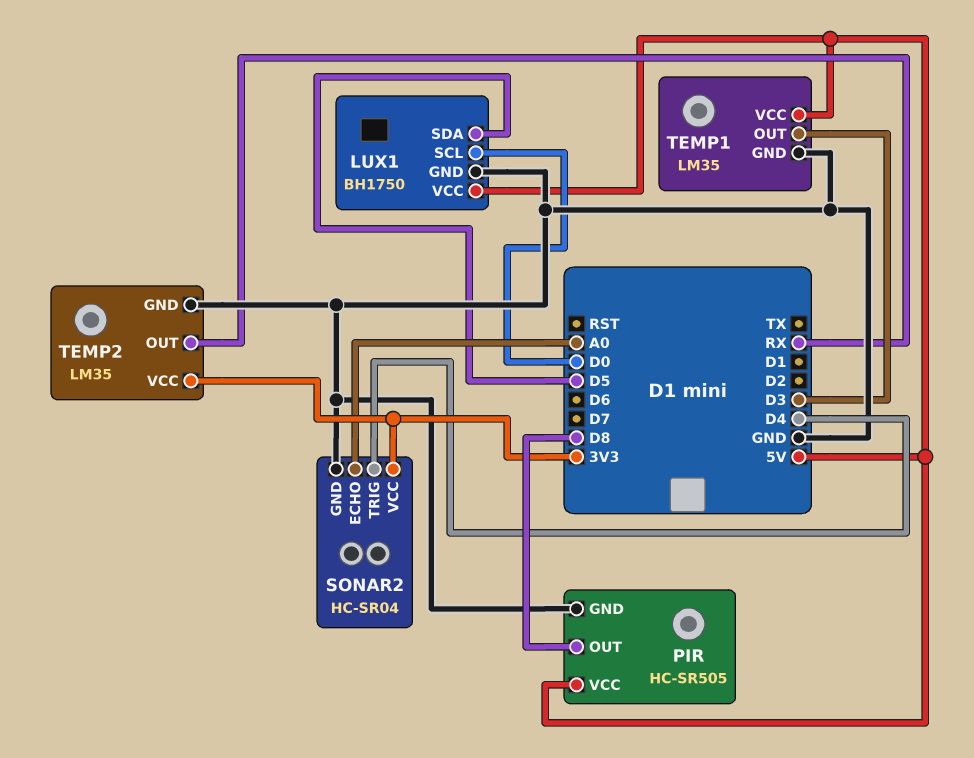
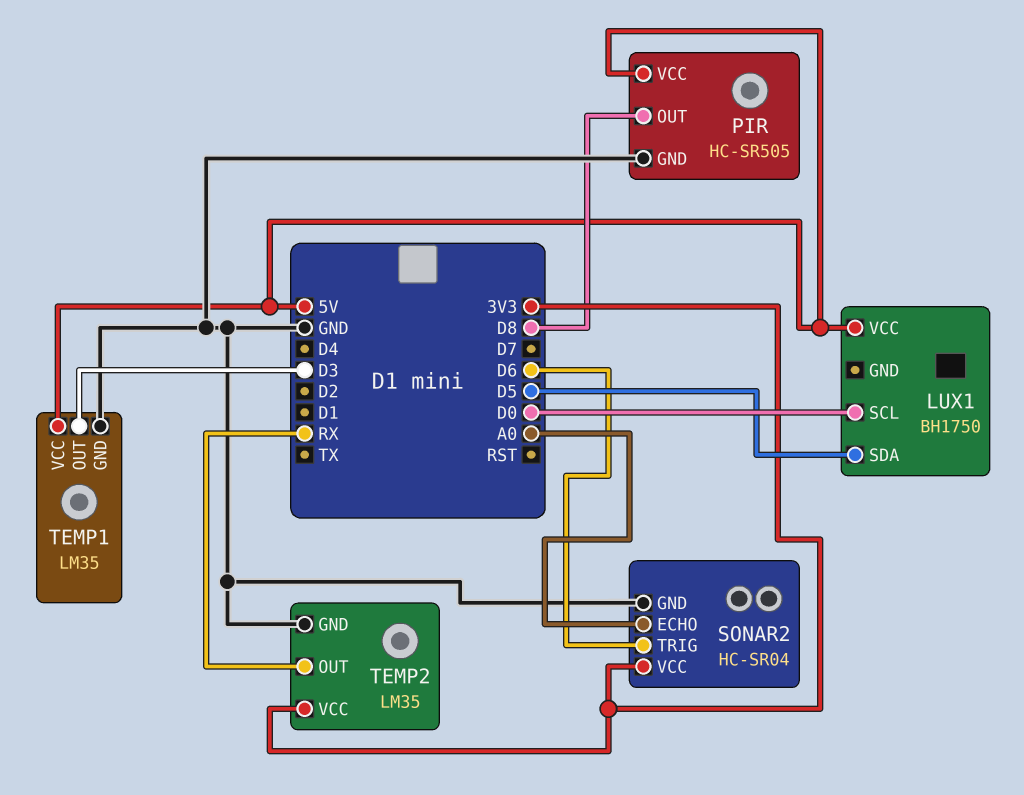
LUX1 pin GND: GND -> none
SONAR2 pin TRIG: D4 -> D6

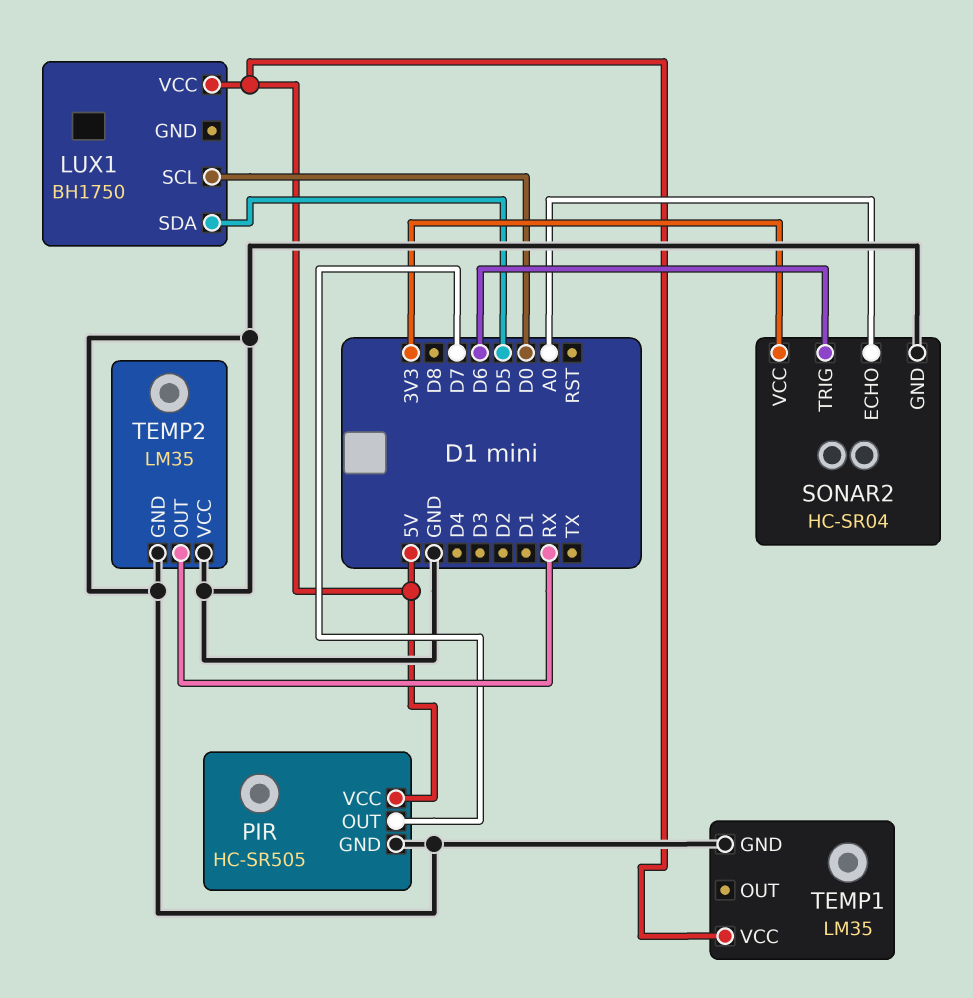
PIR pin OUT: D8 -> D7
TEMP1 pin OUT: D3 -> none
TEMP2 pin VCC: 3V3 -> GND

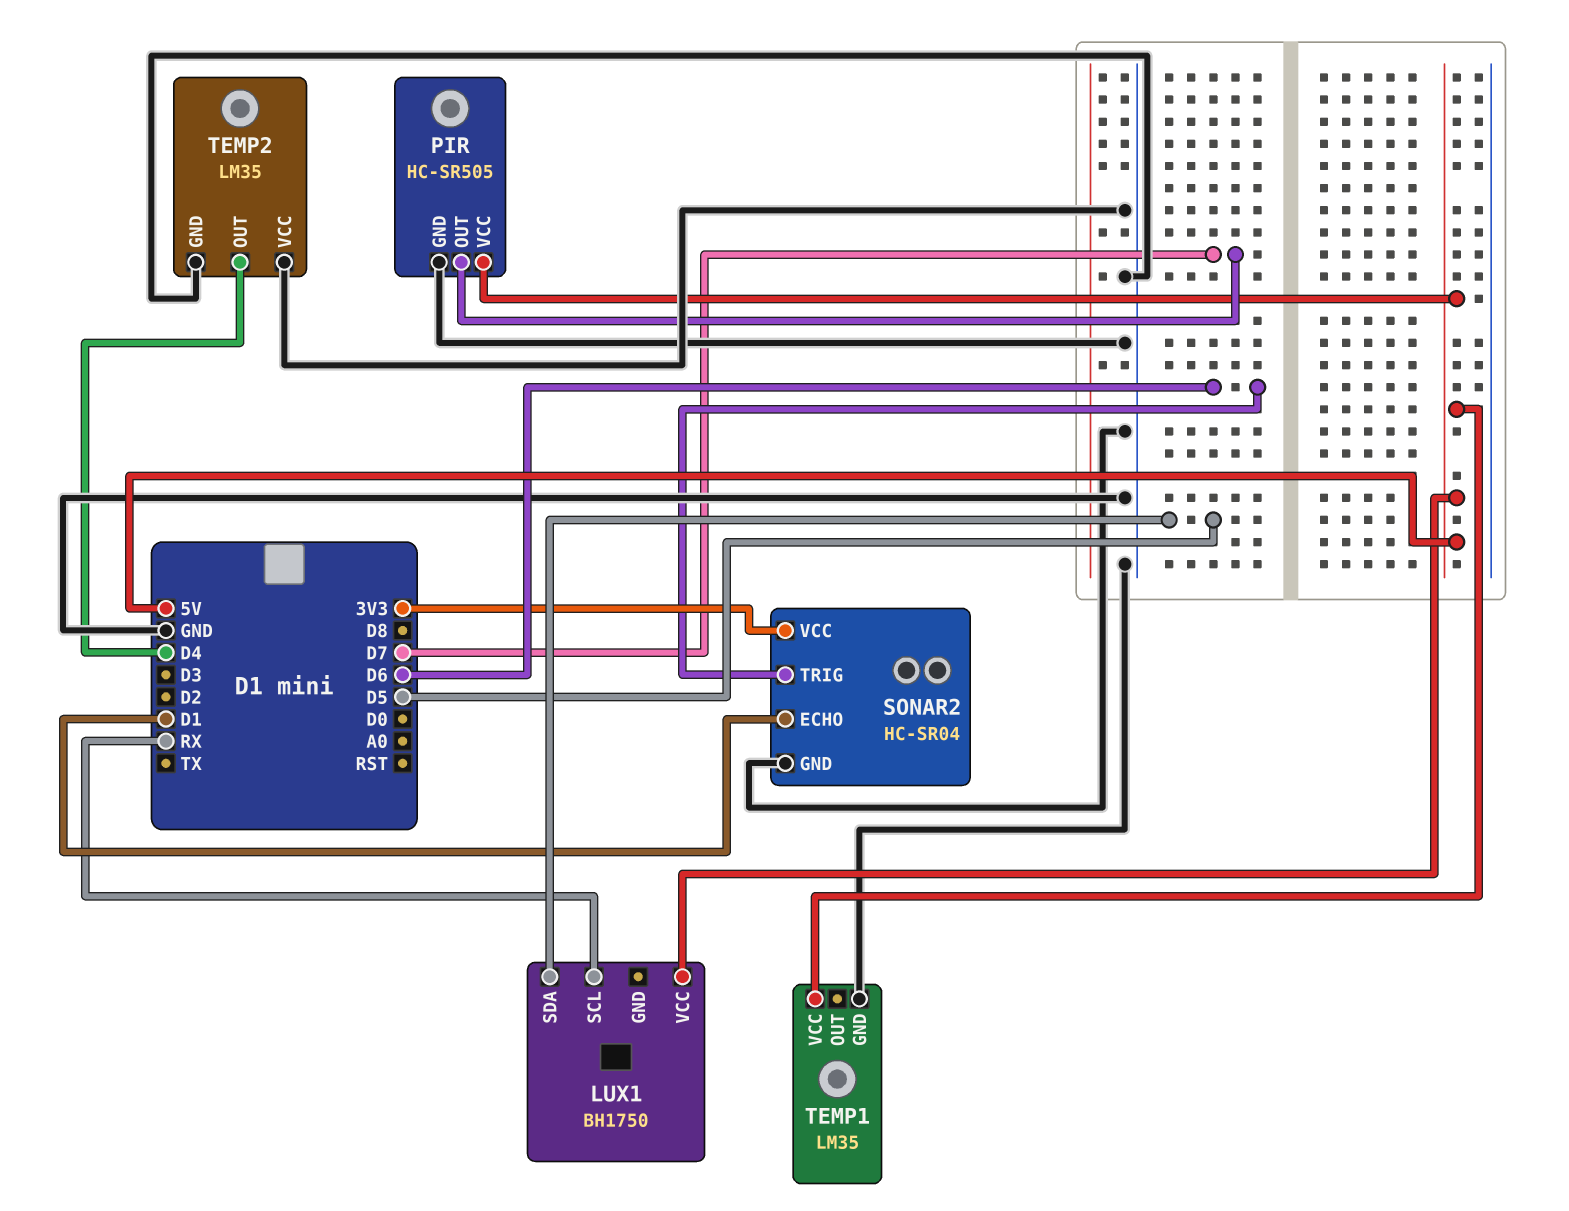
LUX1 pin SCL: D0 -> RX
SONAR2 pin ECHO: A0 -> D1
TEMP2 pin OUT: RX -> D4

